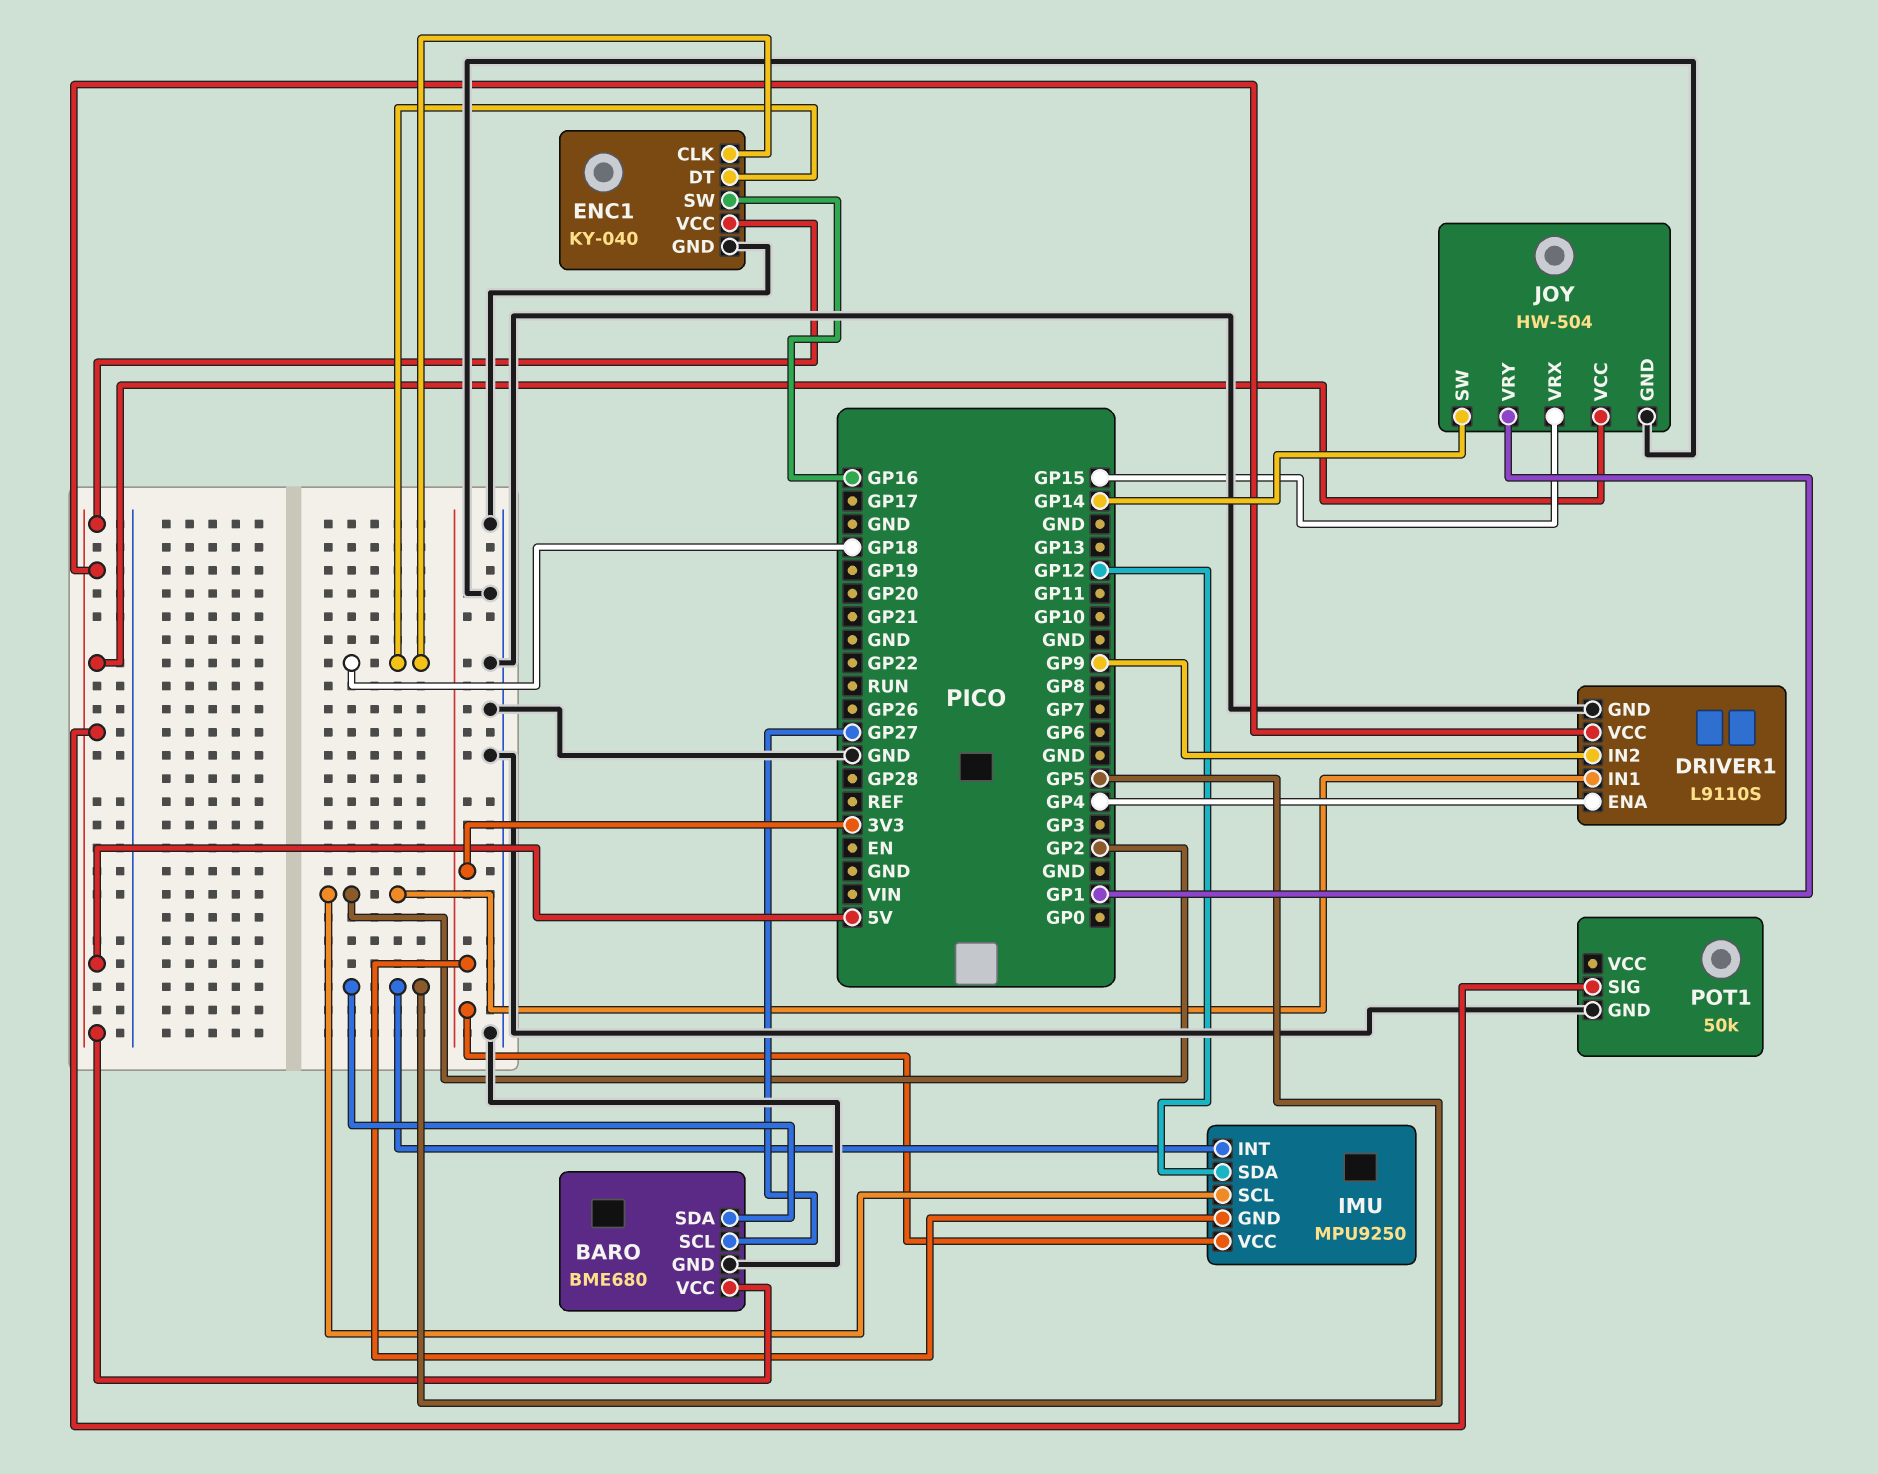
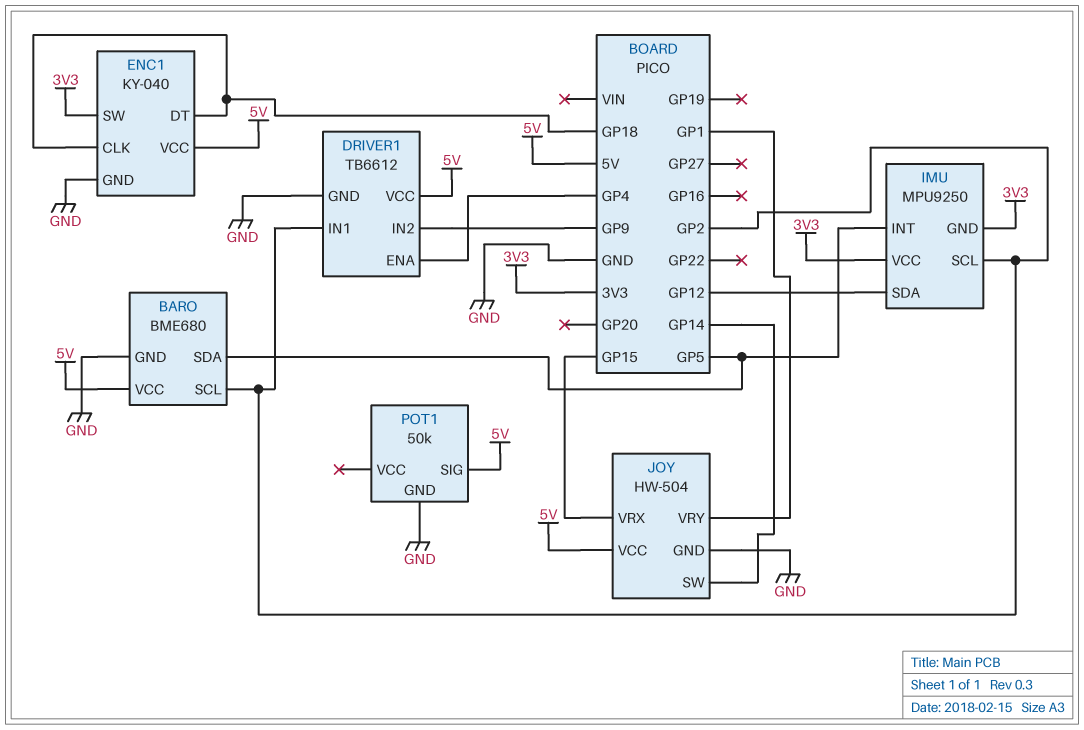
BARO pin SCL: GP27 -> GP2
DRIVER1: L9110S -> TB6612
ENC1 pin SW: GP16 -> 3V3

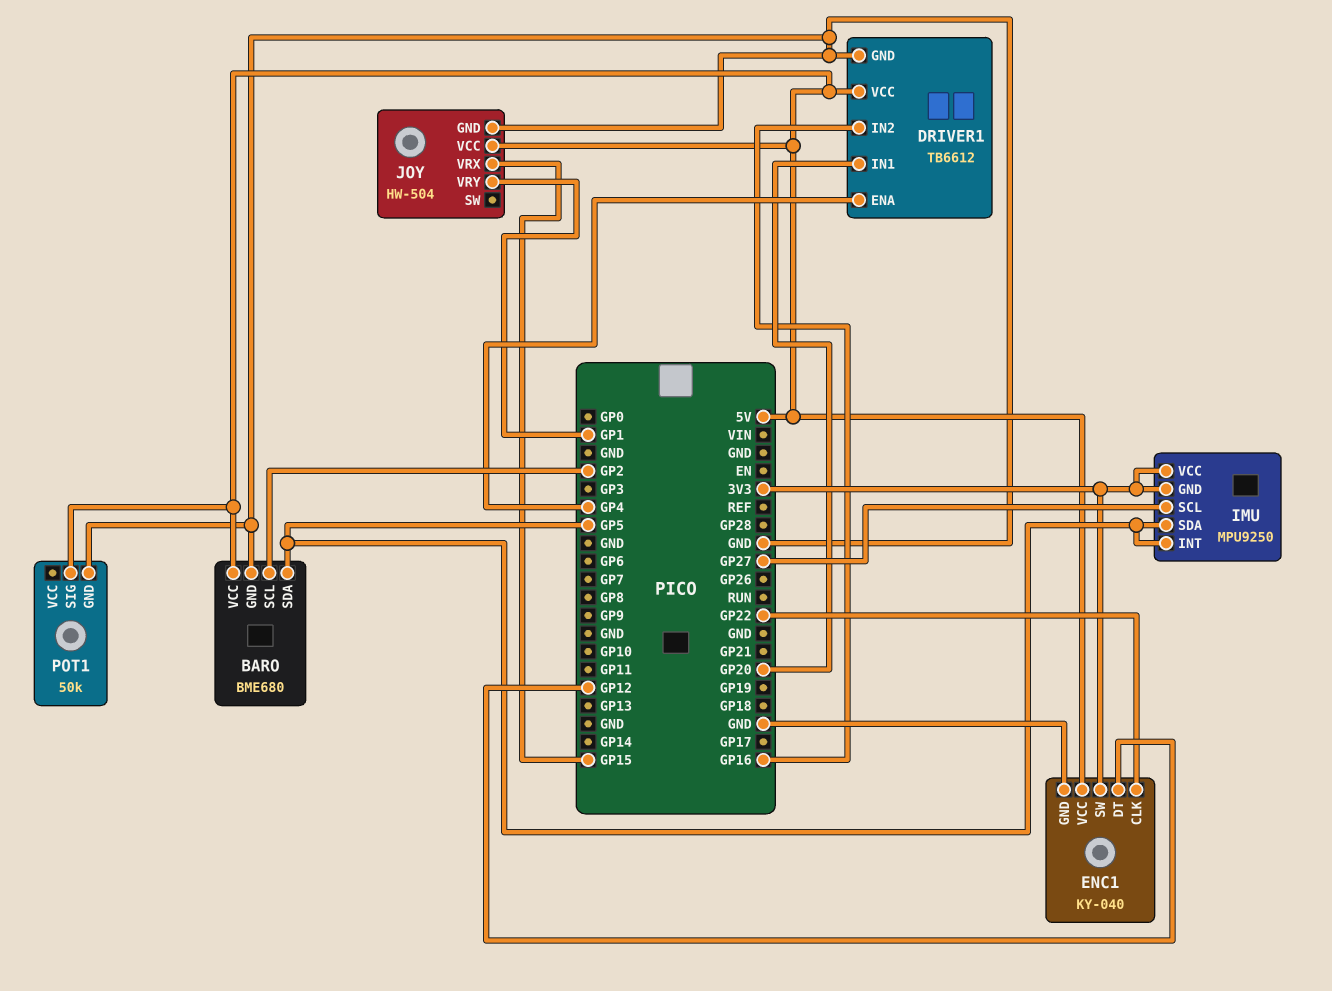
DRIVER1 pin IN1: GP2 -> GP20
DRIVER1 pin IN2: GP9 -> GP16
ENC1 pin CLK: GP18 -> GP22
ENC1 pin DT: GP18 -> GP12
IMU pin SCL: GP2 -> GP27
IMU pin SDA: GP12 -> GP5
JOY pin SW: GP14 -> none

